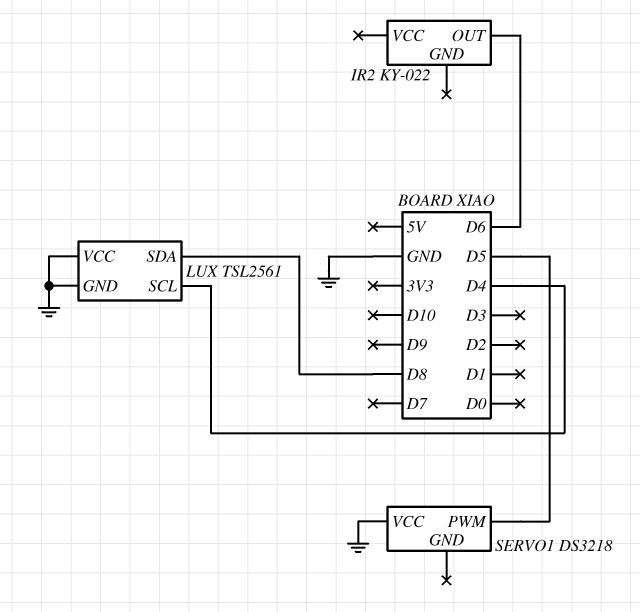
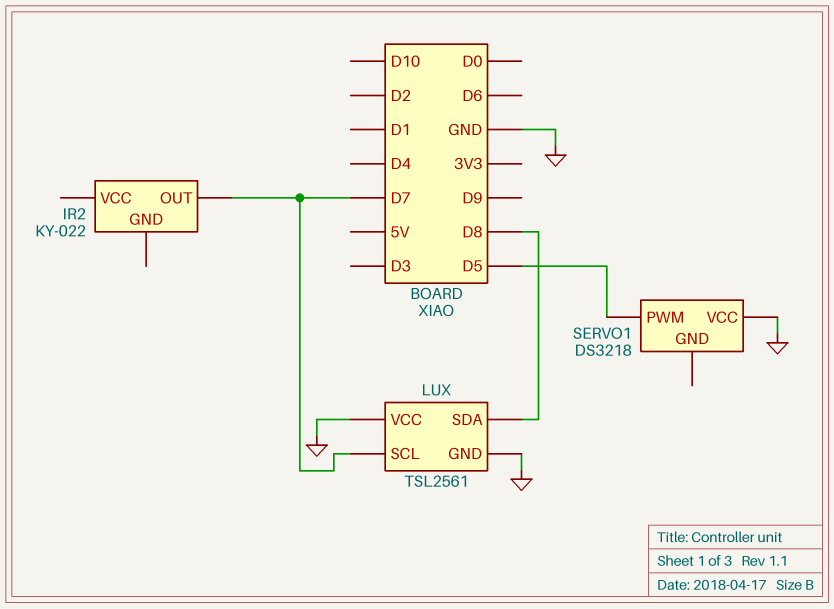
IR2 pin OUT: D6 -> D7
LUX pin SCL: D4 -> D7

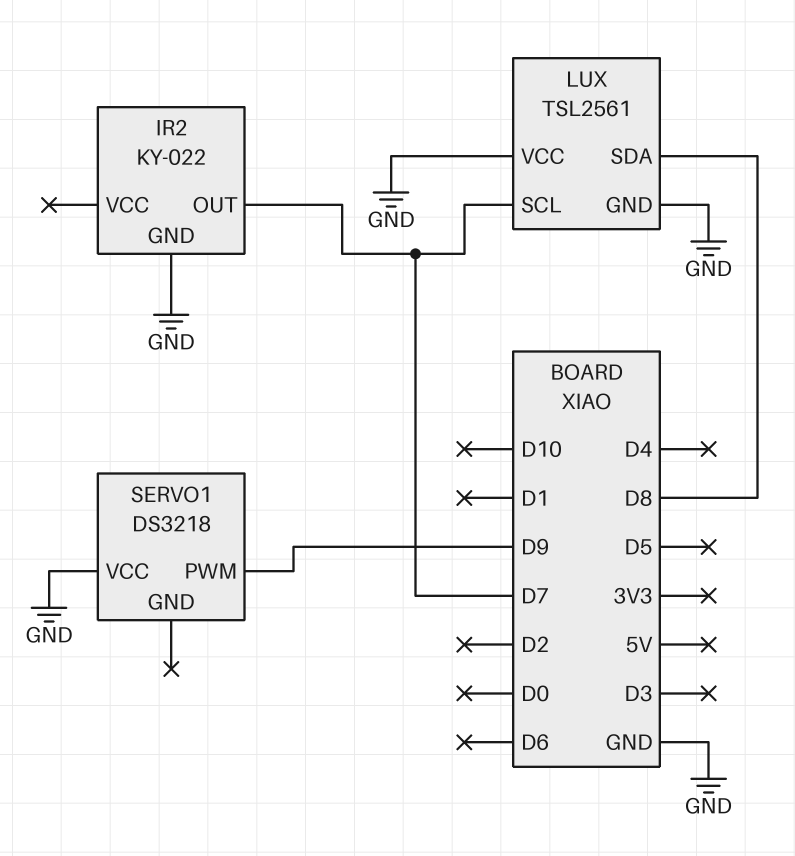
IR2 pin GND: none -> GND
SERVO1 pin PWM: D5 -> D9

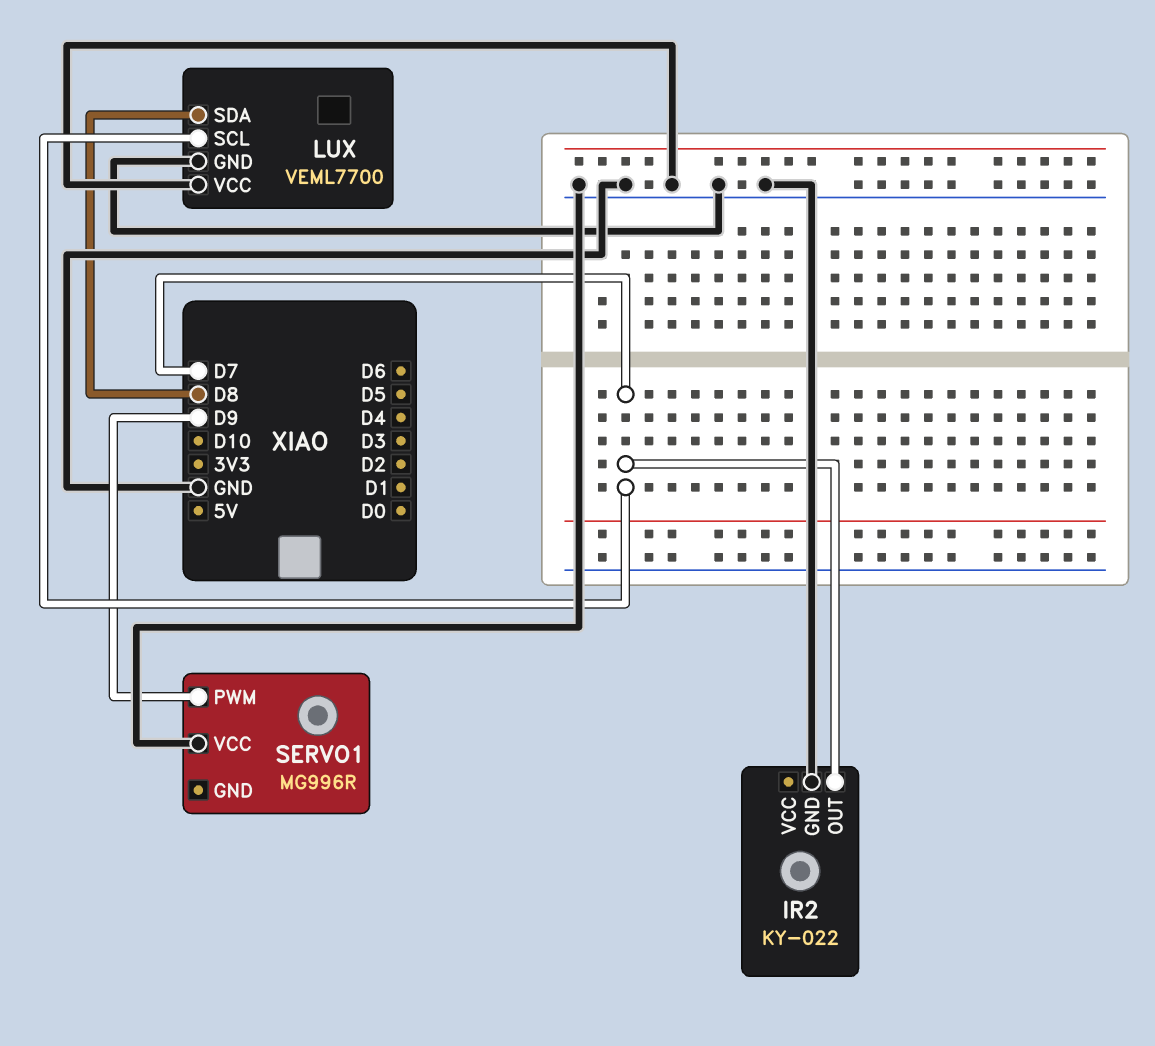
LUX: TSL2561 -> VEML7700
SERVO1: DS3218 -> MG996R

